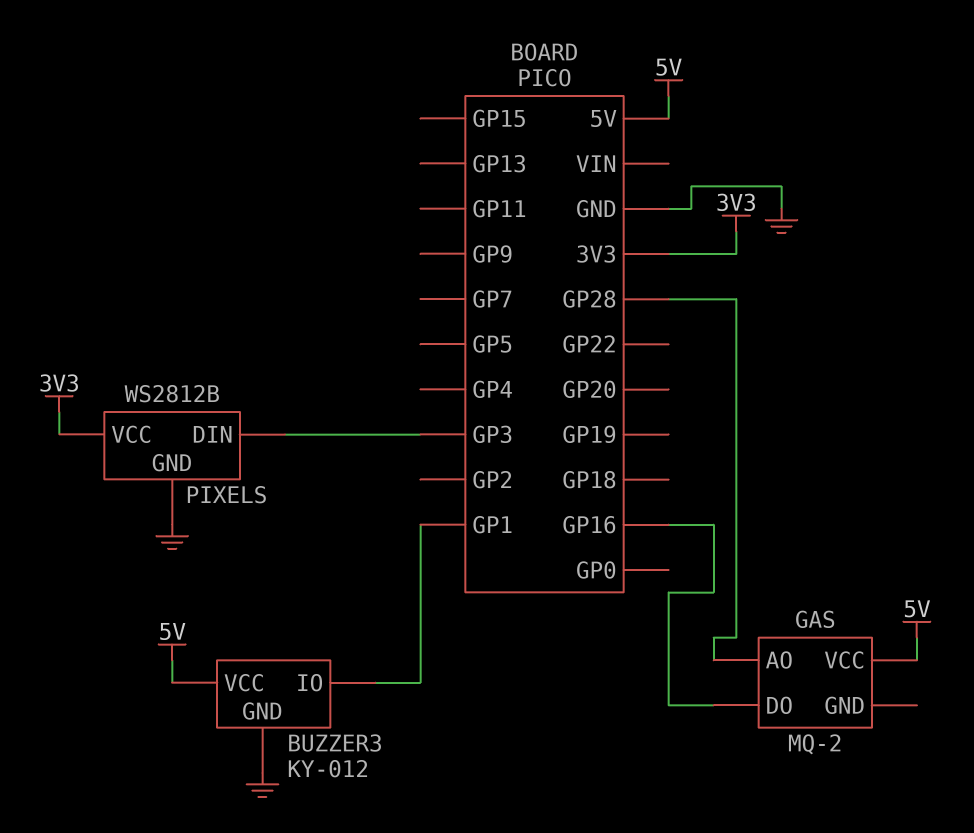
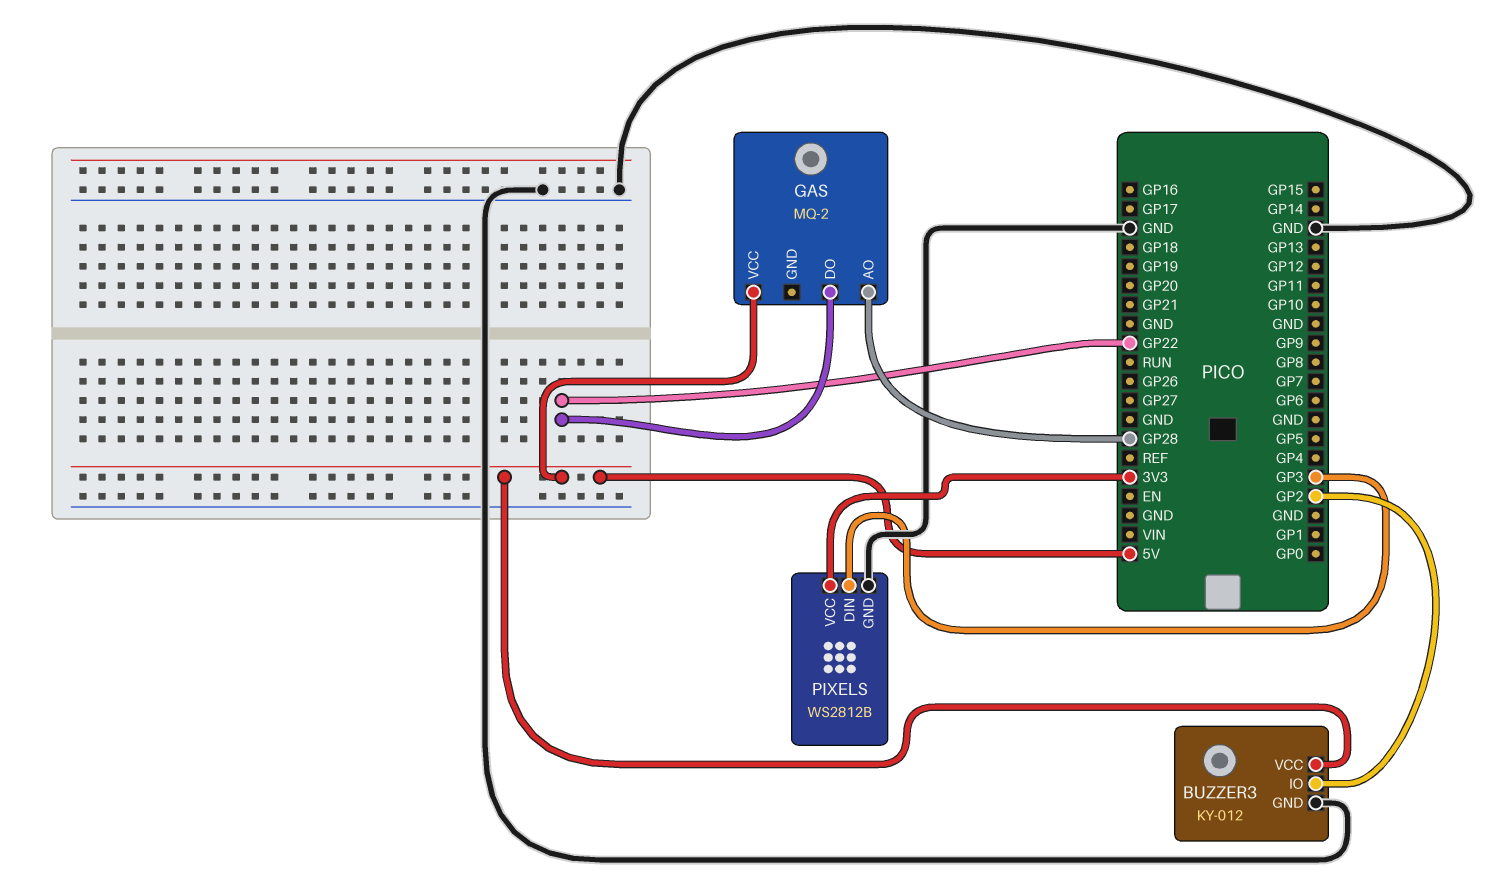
BUZZER3 pin IO: GP1 -> GP2
GAS pin DO: GP16 -> GP22

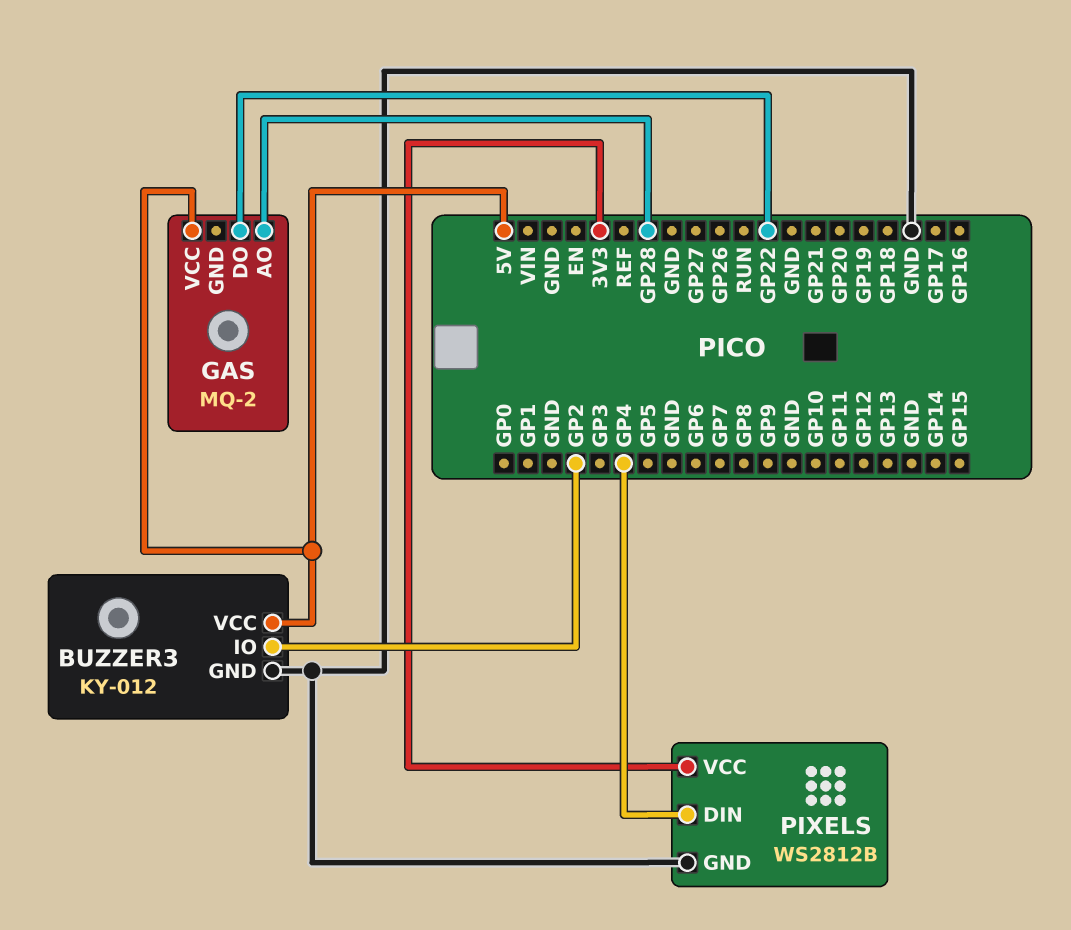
PIXELS pin DIN: GP3 -> GP4

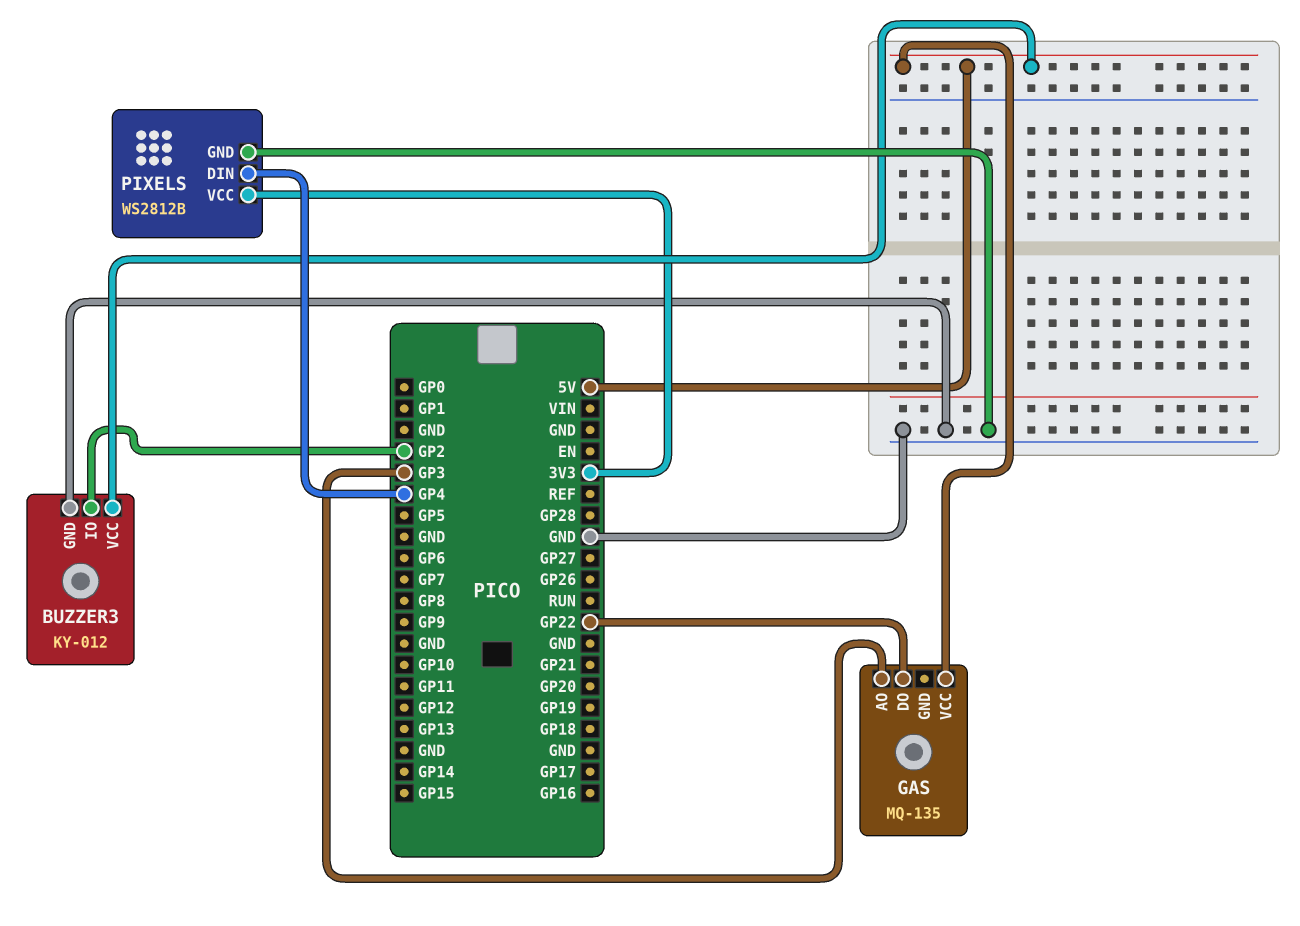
GAS: MQ-2 -> MQ-135
GAS pin AO: GP28 -> GP3

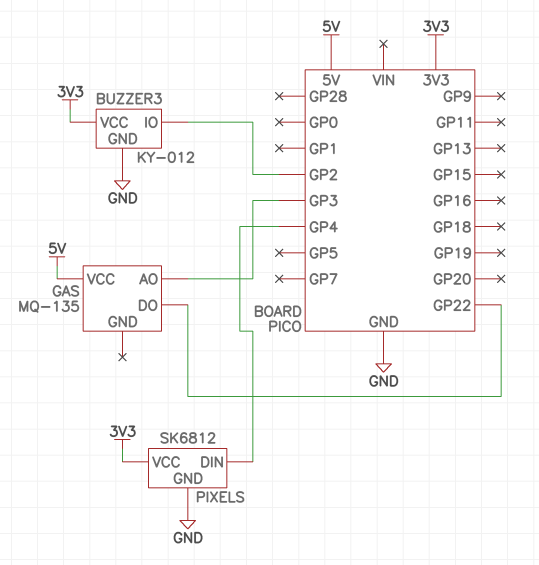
BUZZER3 pin VCC: 5V -> 3V3
PIXELS: WS2812B -> SK6812

